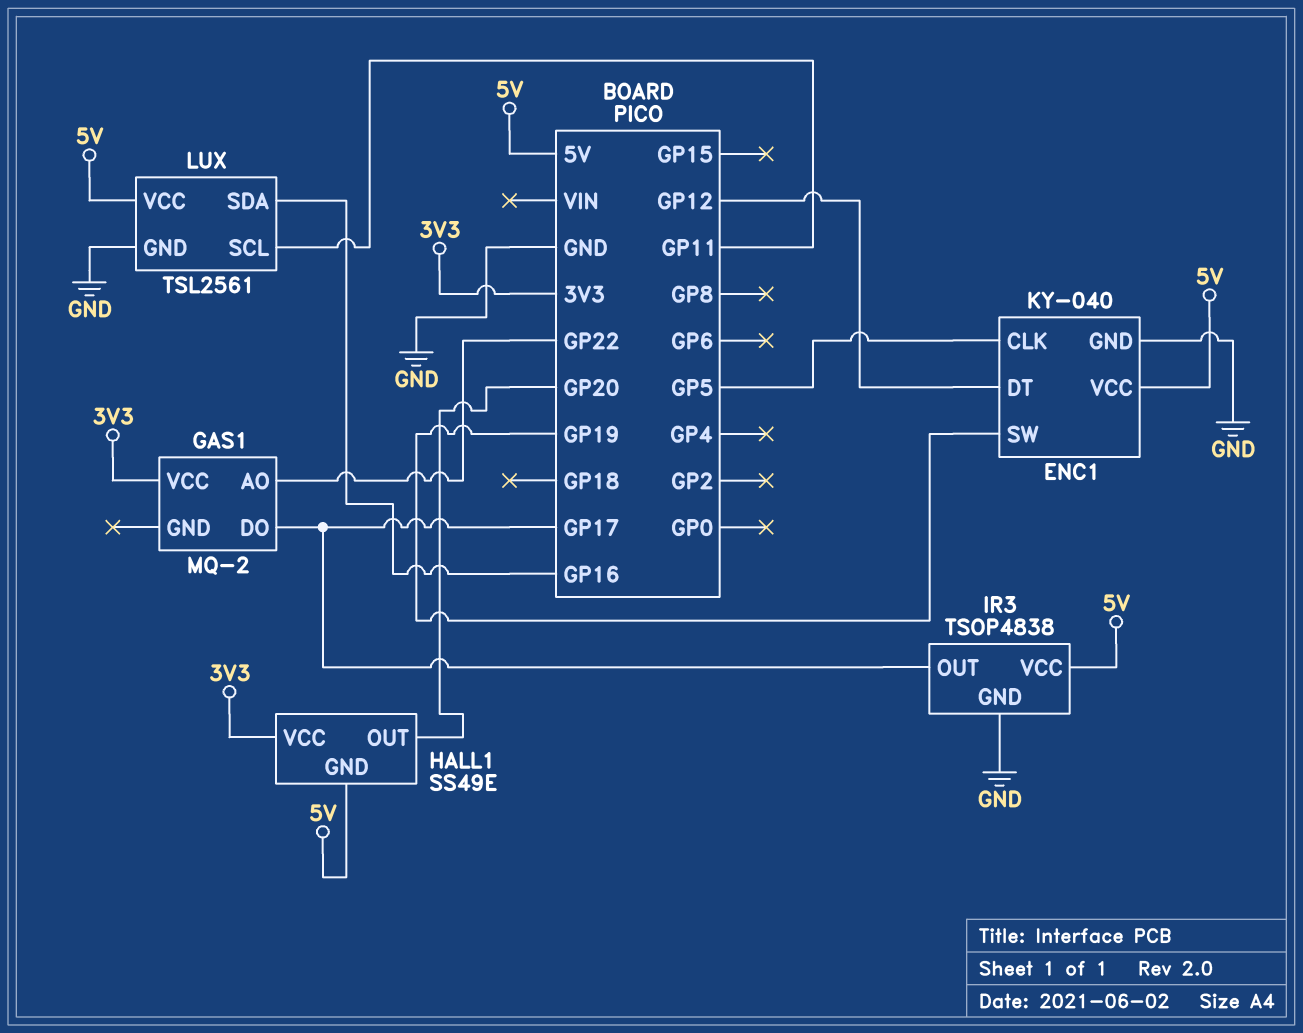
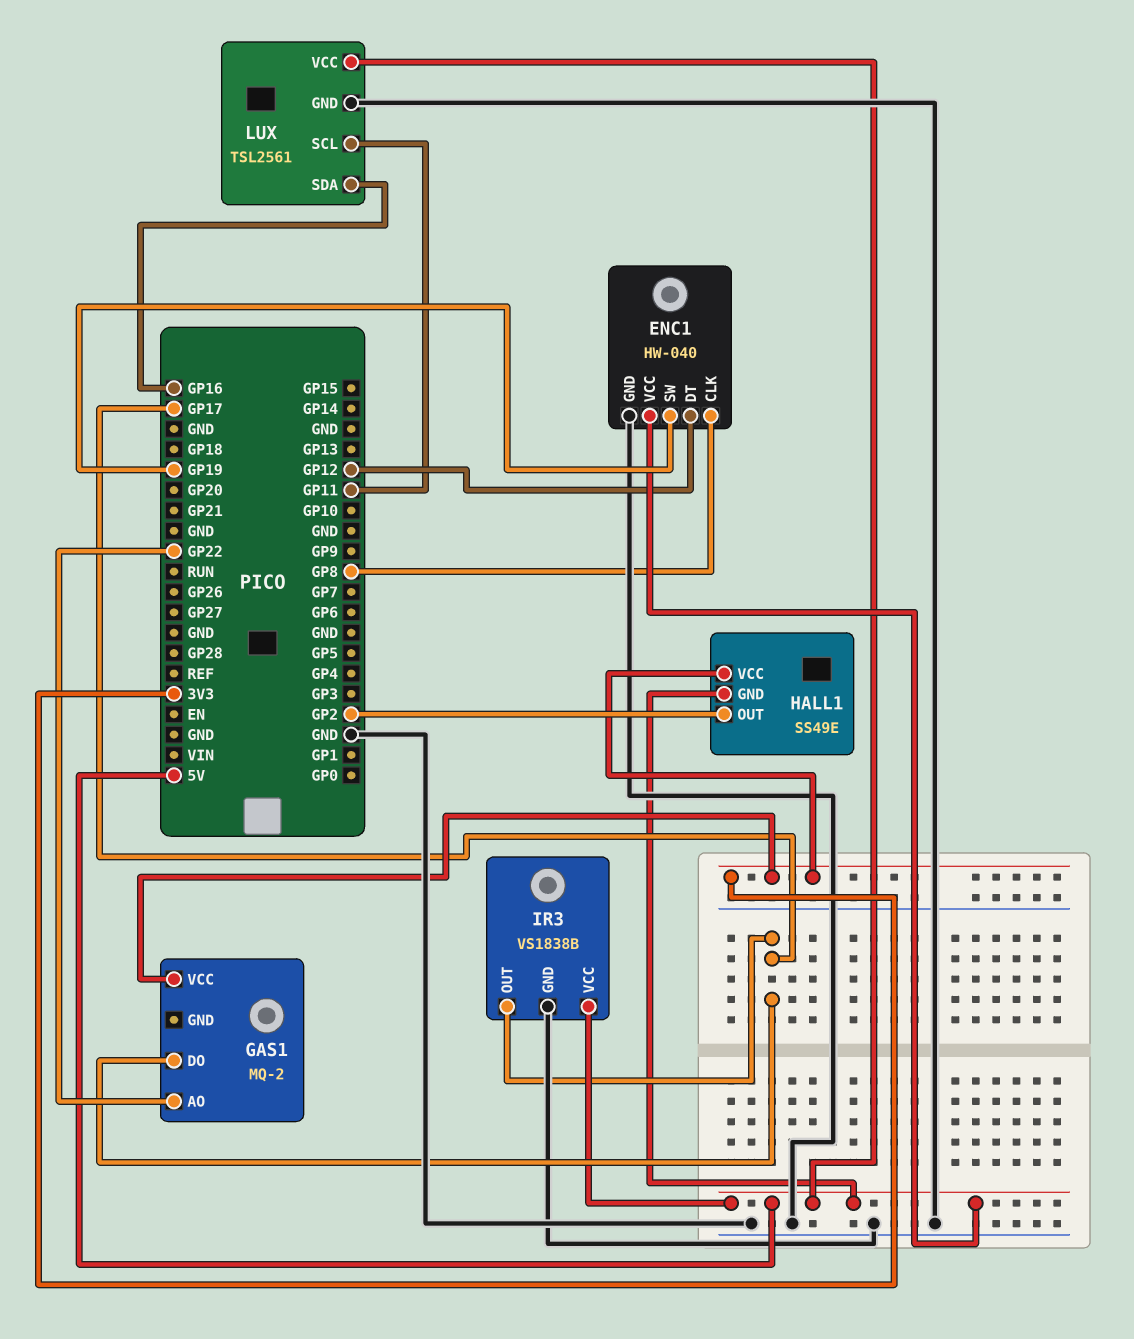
ENC1: KY-040 -> HW-040
ENC1 pin CLK: GP5 -> GP8
HALL1 pin OUT: GP20 -> GP2
IR3: TSOP4838 -> VS1838B

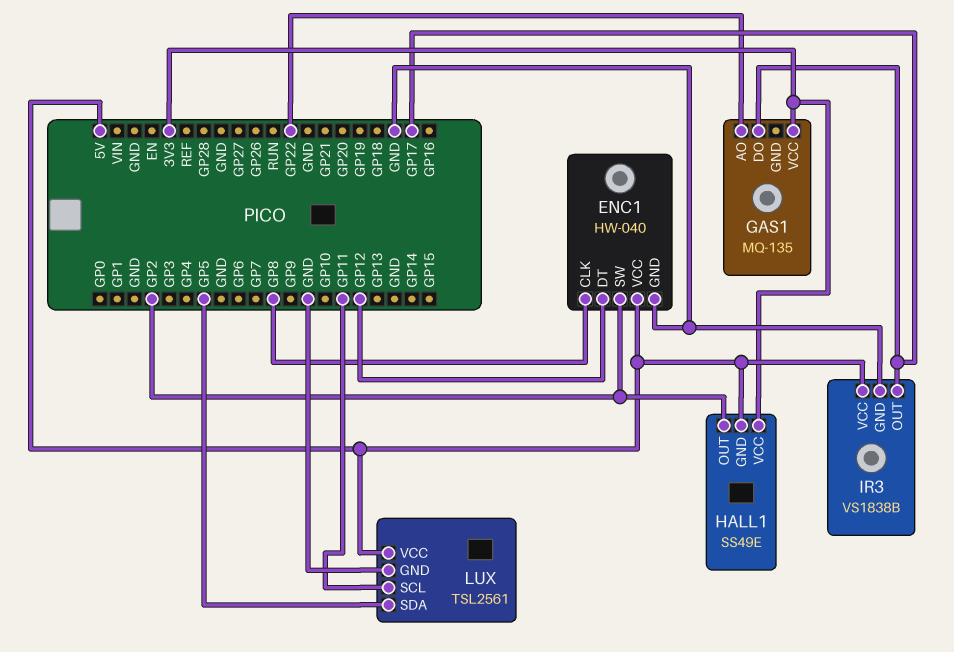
ENC1 pin SW: GP19 -> GP2
GAS1: MQ-2 -> MQ-135
LUX pin SDA: GP16 -> GP5

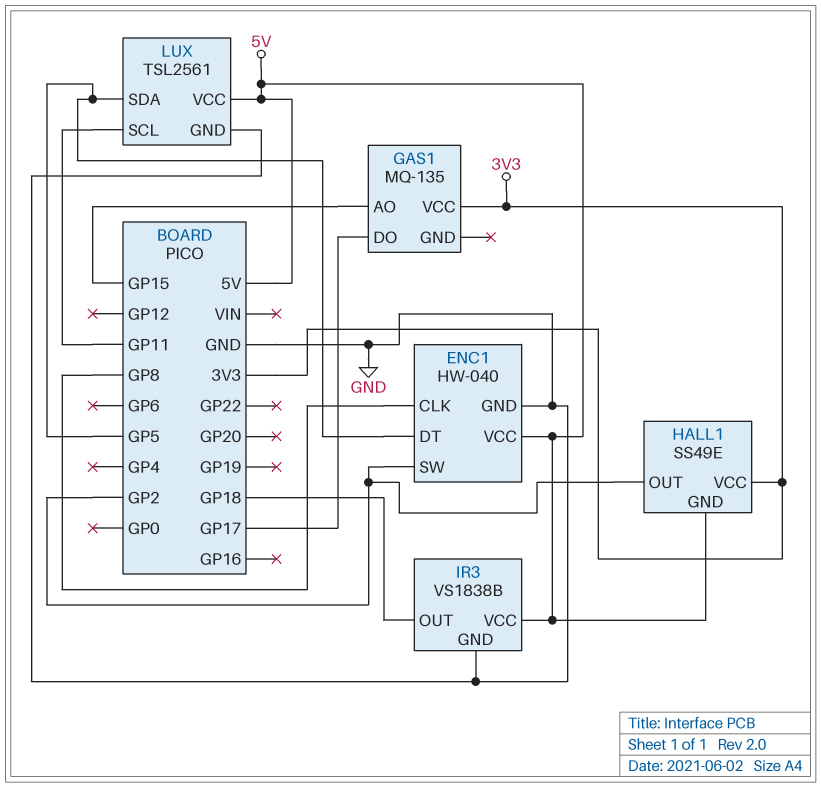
ENC1 pin DT: GP12 -> GP5
GAS1 pin AO: GP22 -> GP15
IR3 pin OUT: GP17 -> GP18

